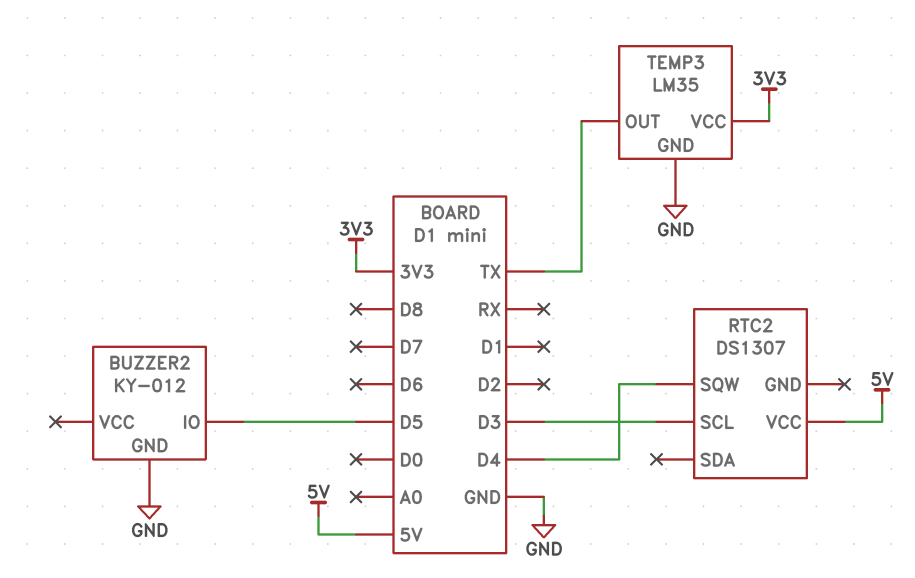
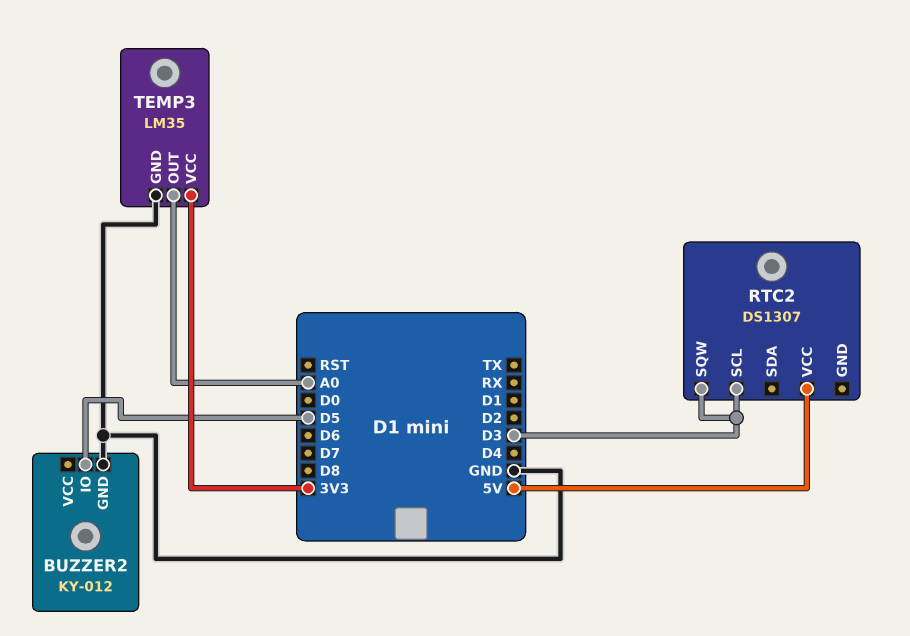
RTC2 pin SQW: D4 -> D3
TEMP3 pin OUT: TX -> A0

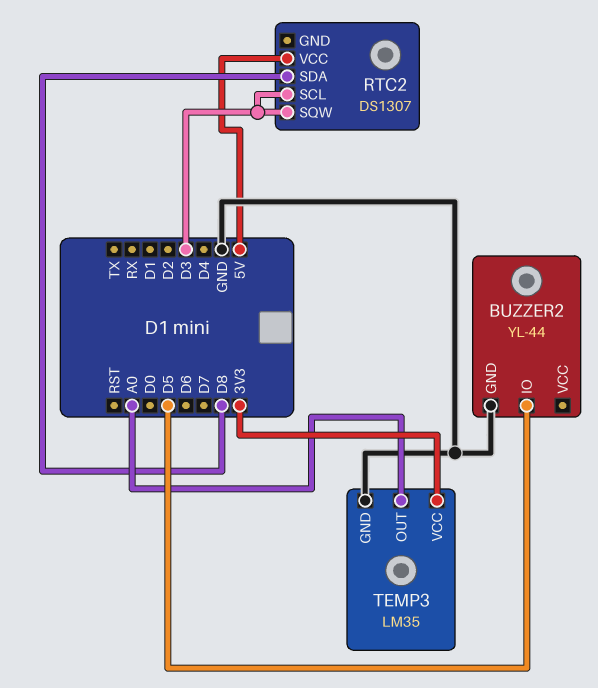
BUZZER2: KY-012 -> YL-44
RTC2 pin SDA: none -> D8

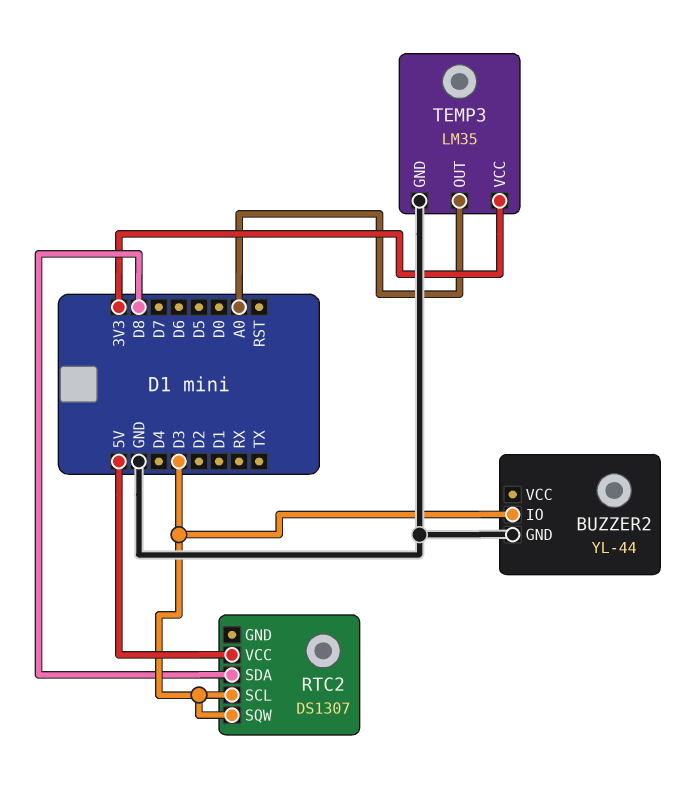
BUZZER2 pin IO: D5 -> D3

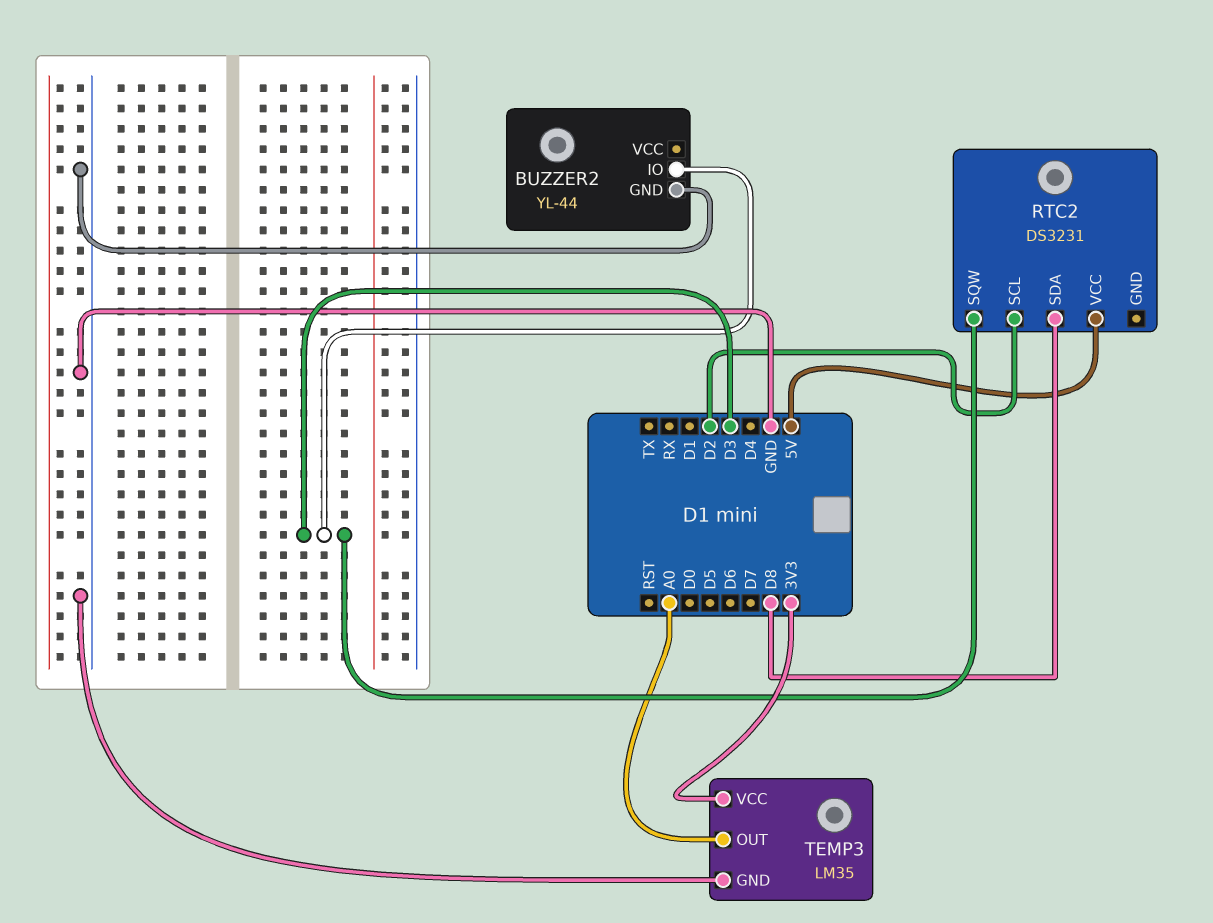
RTC2: DS1307 -> DS3231
RTC2 pin SCL: D3 -> D2

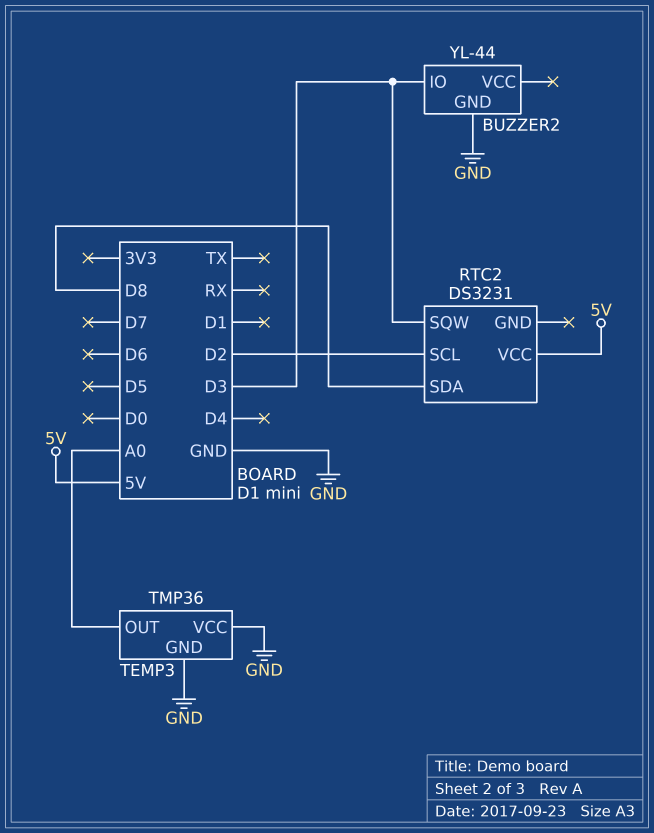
TEMP3: LM35 -> TMP36
TEMP3 pin VCC: 3V3 -> GND

